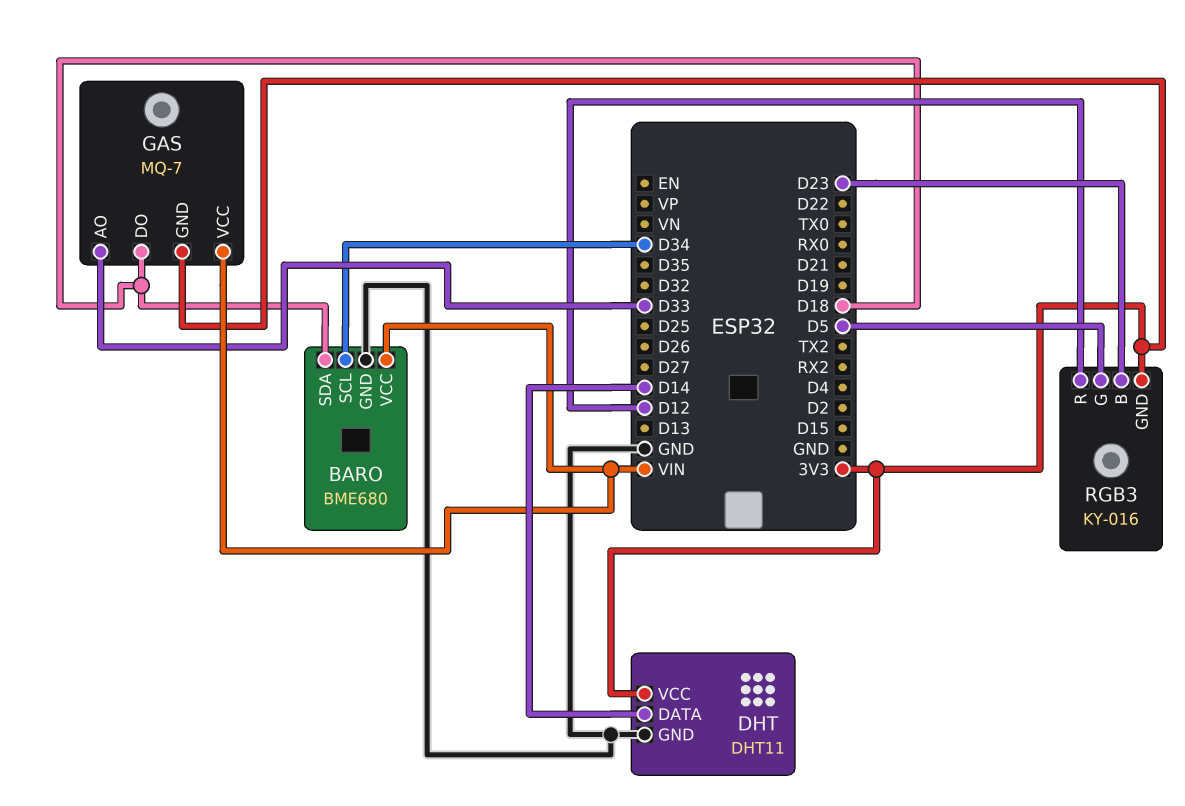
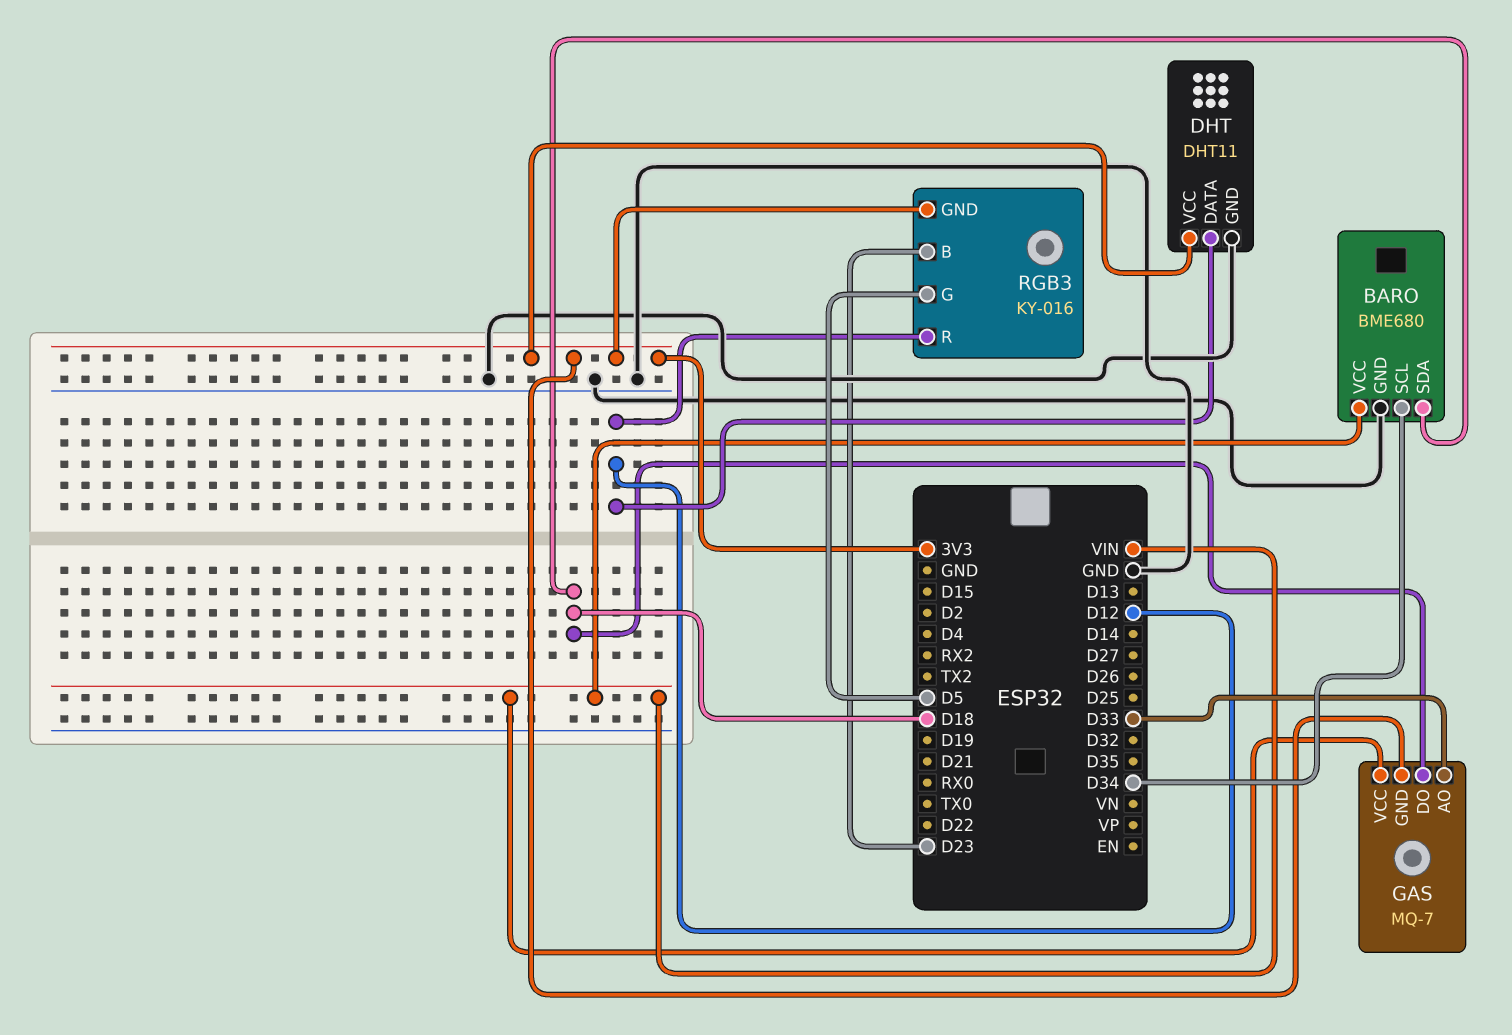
DHT pin DATA: D14 -> D12

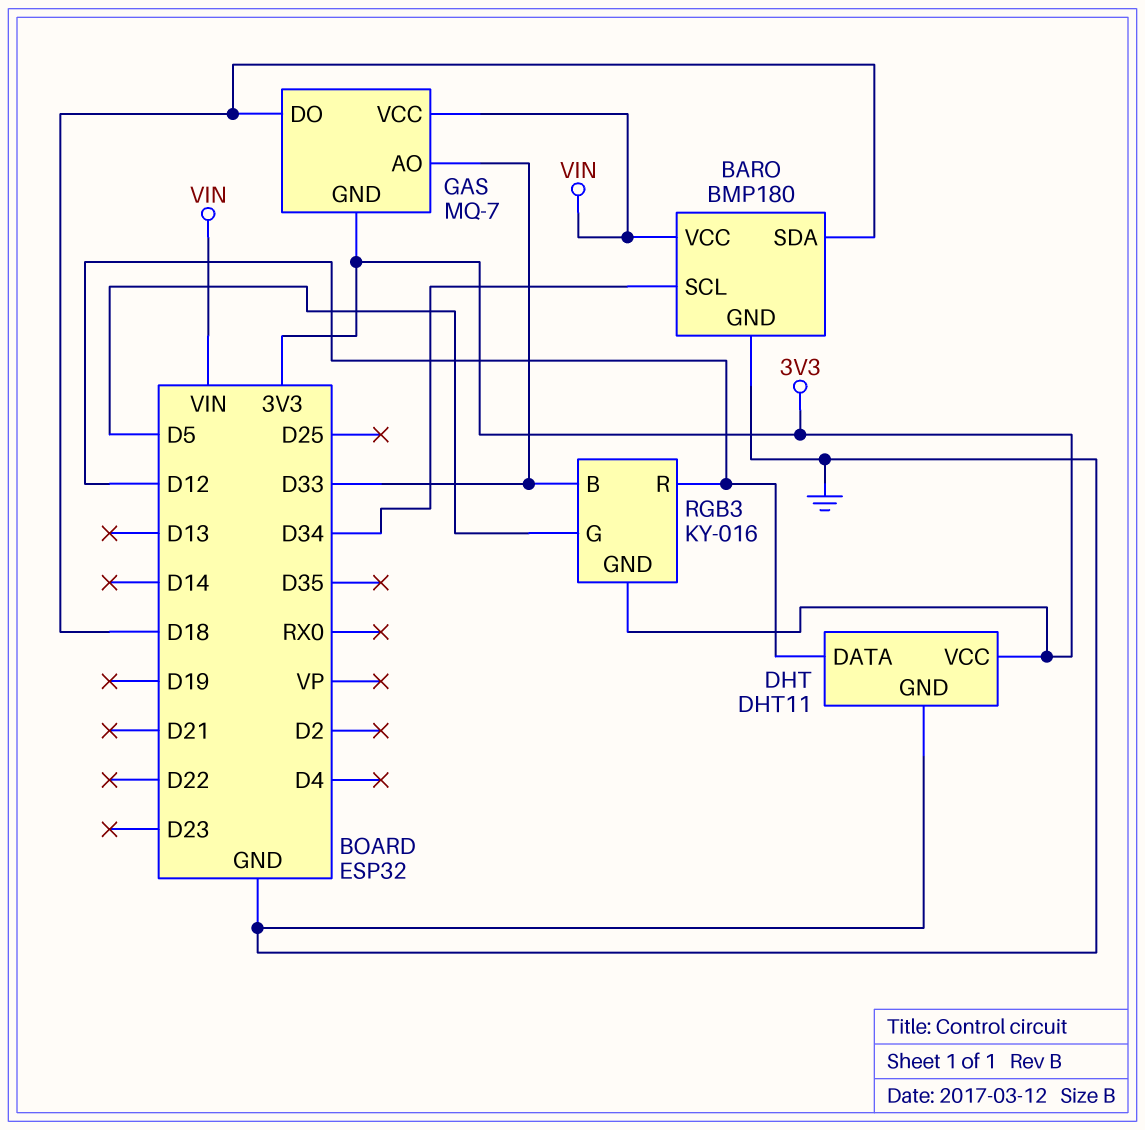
BARO: BME680 -> BMP180
RGB3 pin B: D23 -> D33

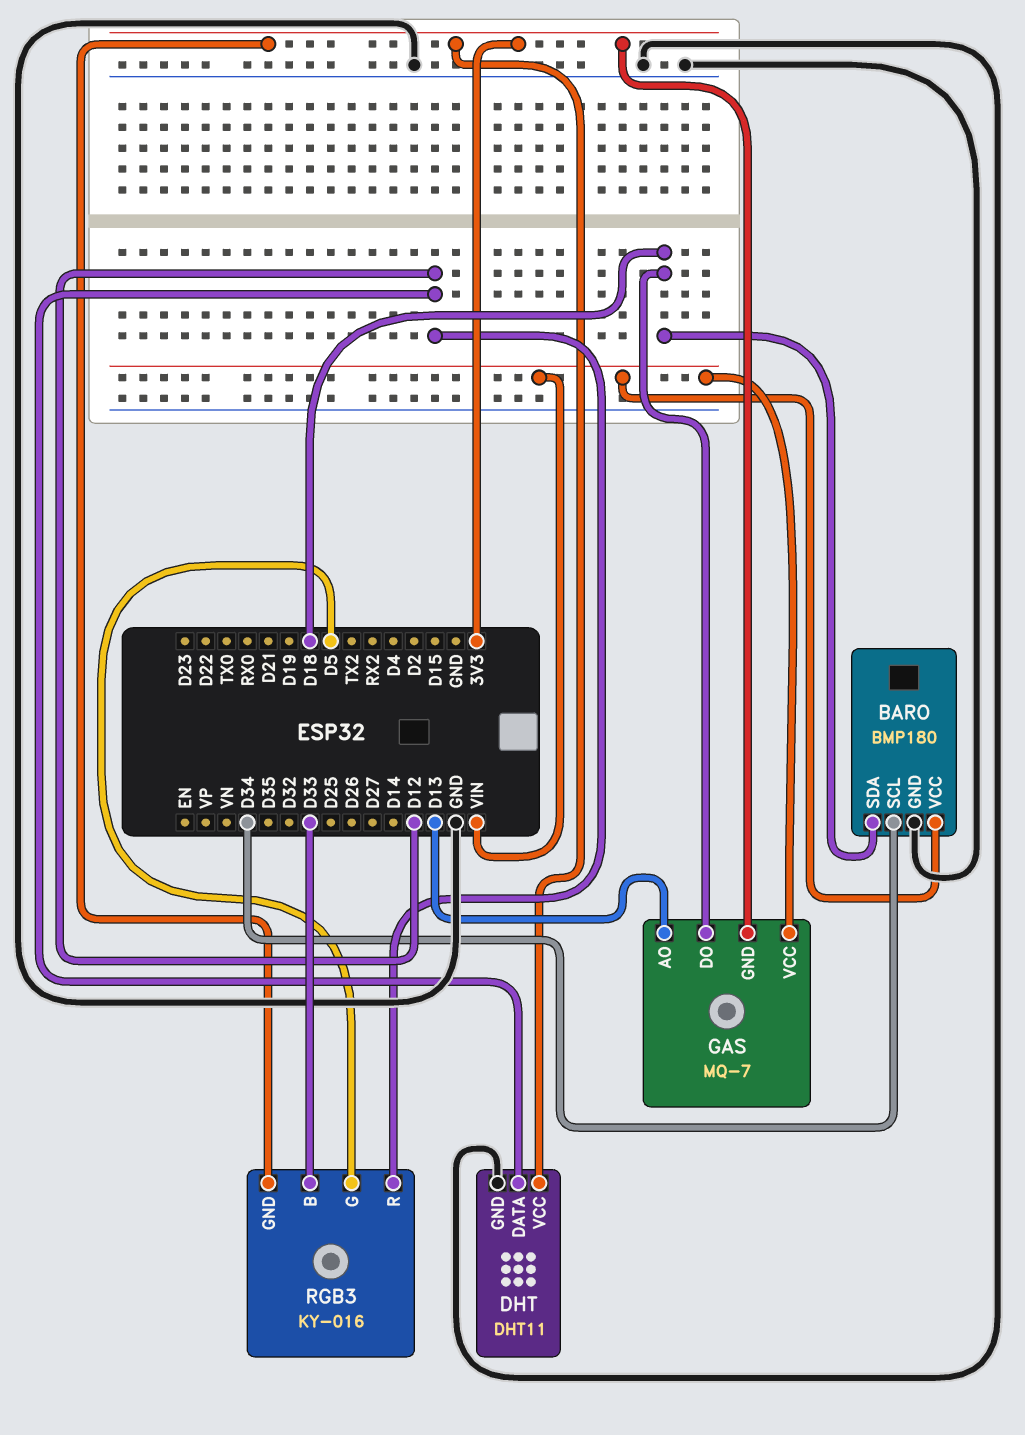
GAS pin AO: D33 -> D13

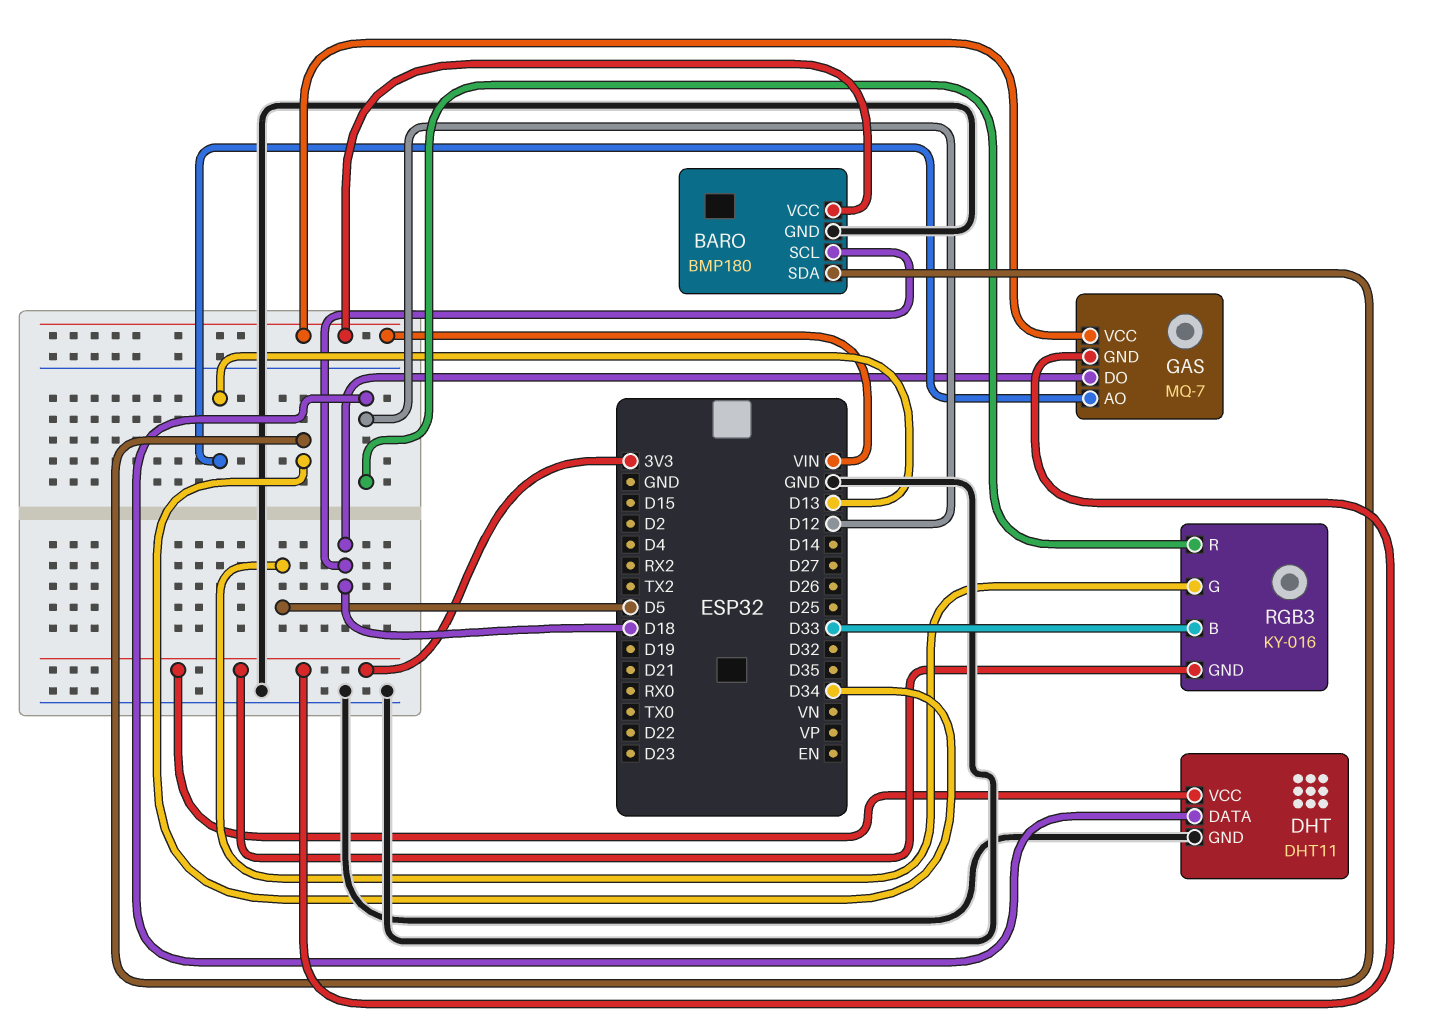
BARO pin SCL: D34 -> D18
BARO pin SDA: D18 -> D34

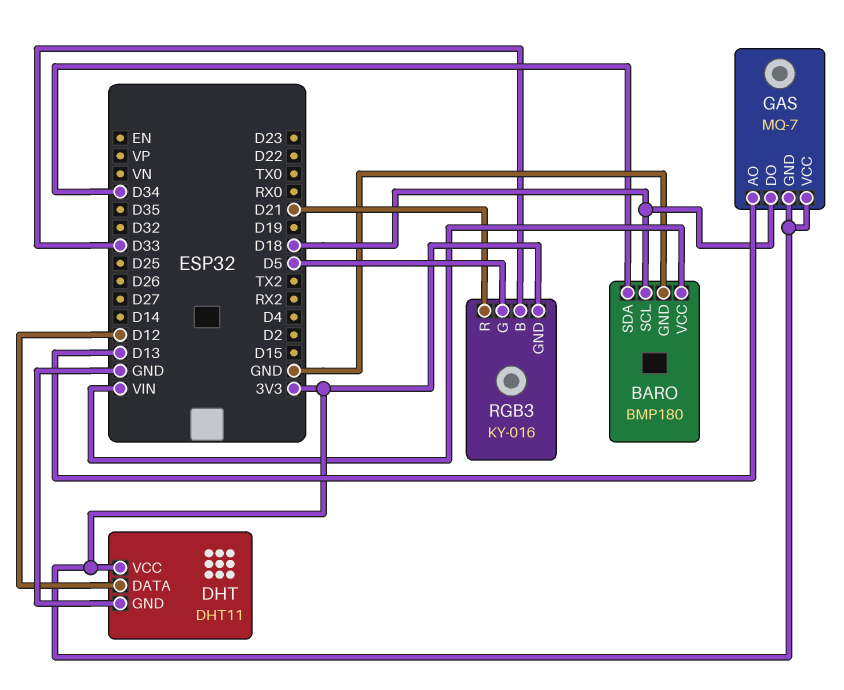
GAS pin VCC: VIN -> 3V3
RGB3 pin R: D12 -> D21

